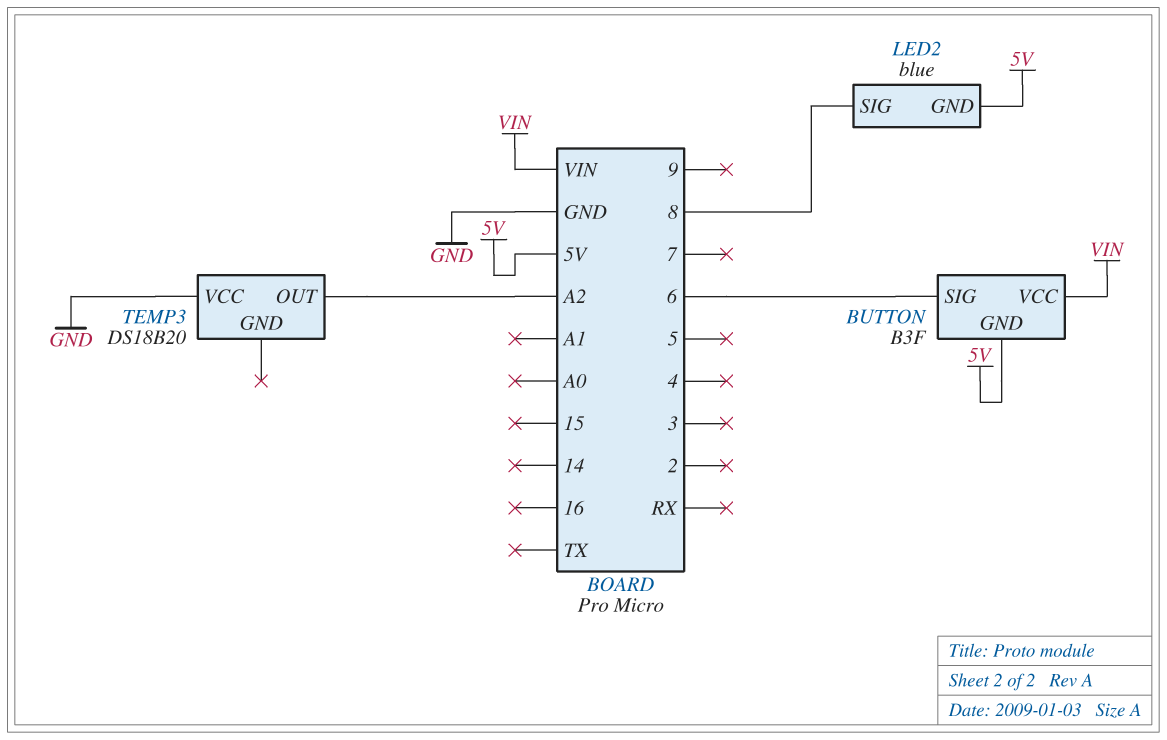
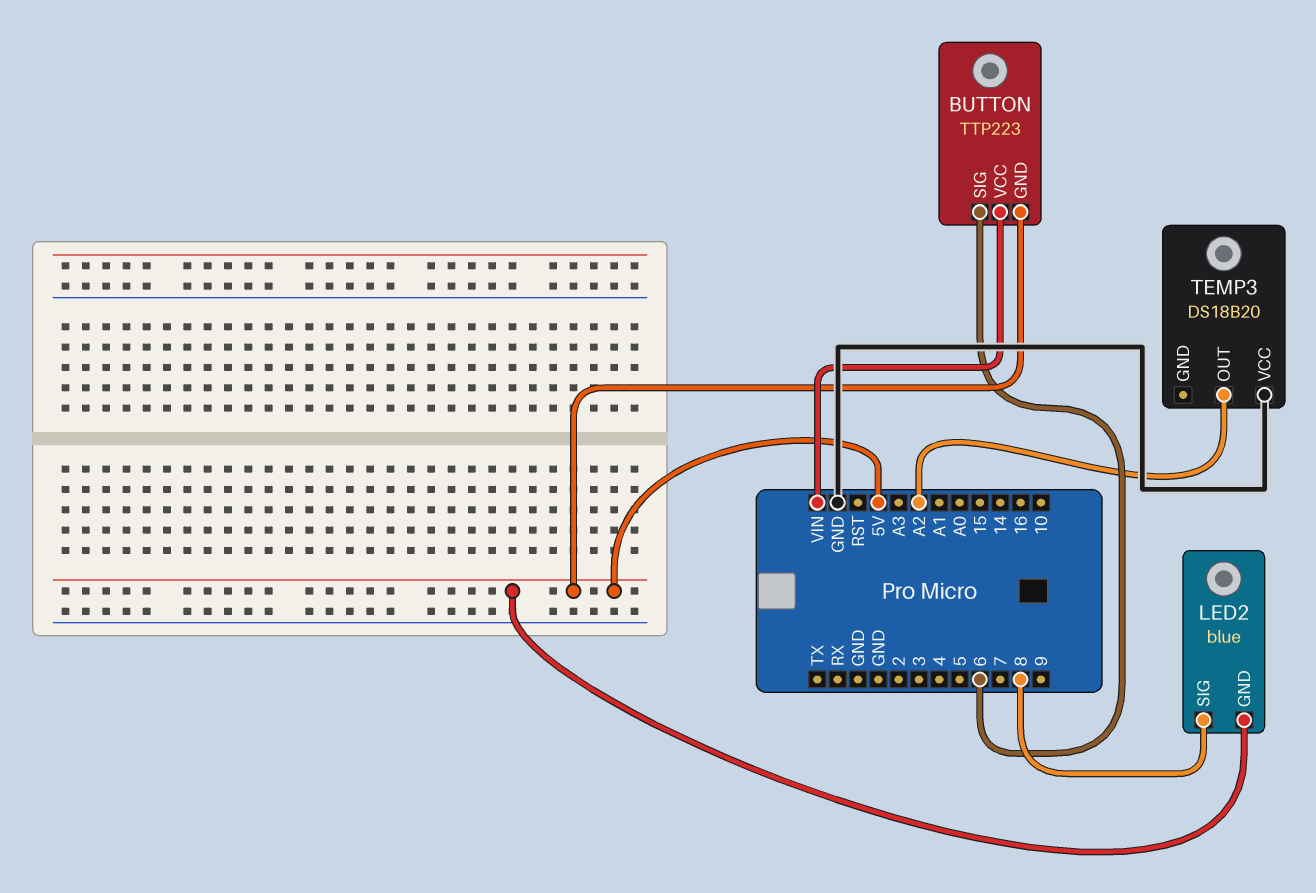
BUTTON: B3F -> TTP223

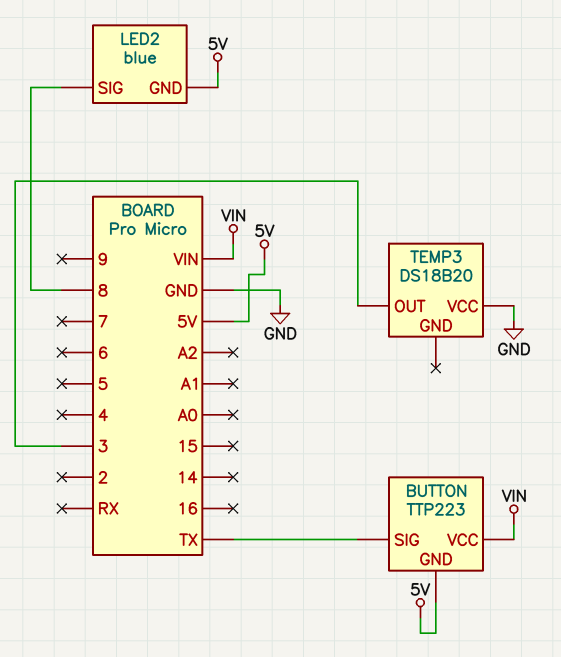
BUTTON pin SIG: 6 -> TX
TEMP3 pin OUT: A2 -> 3

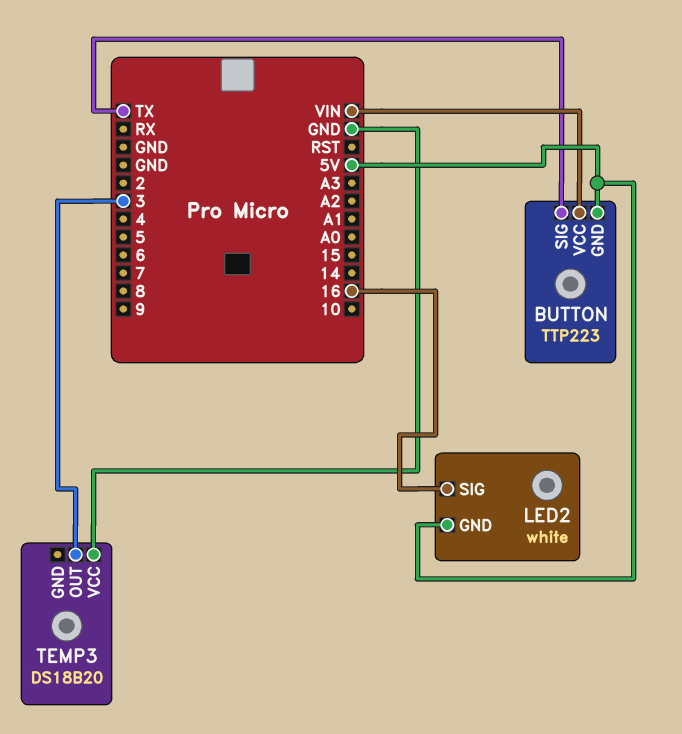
LED2: blue -> white
LED2 pin SIG: 8 -> 16

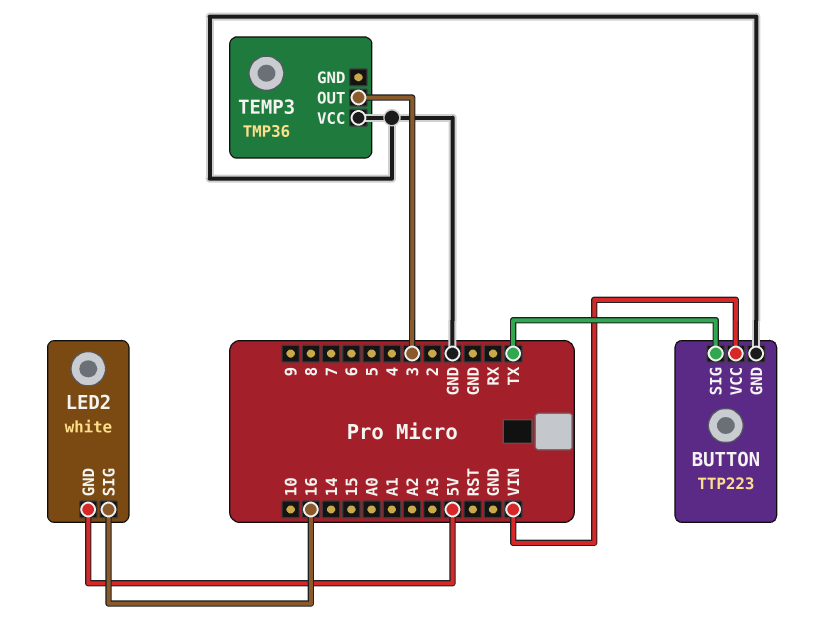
BUTTON pin GND: 5V -> GND
TEMP3: DS18B20 -> TMP36

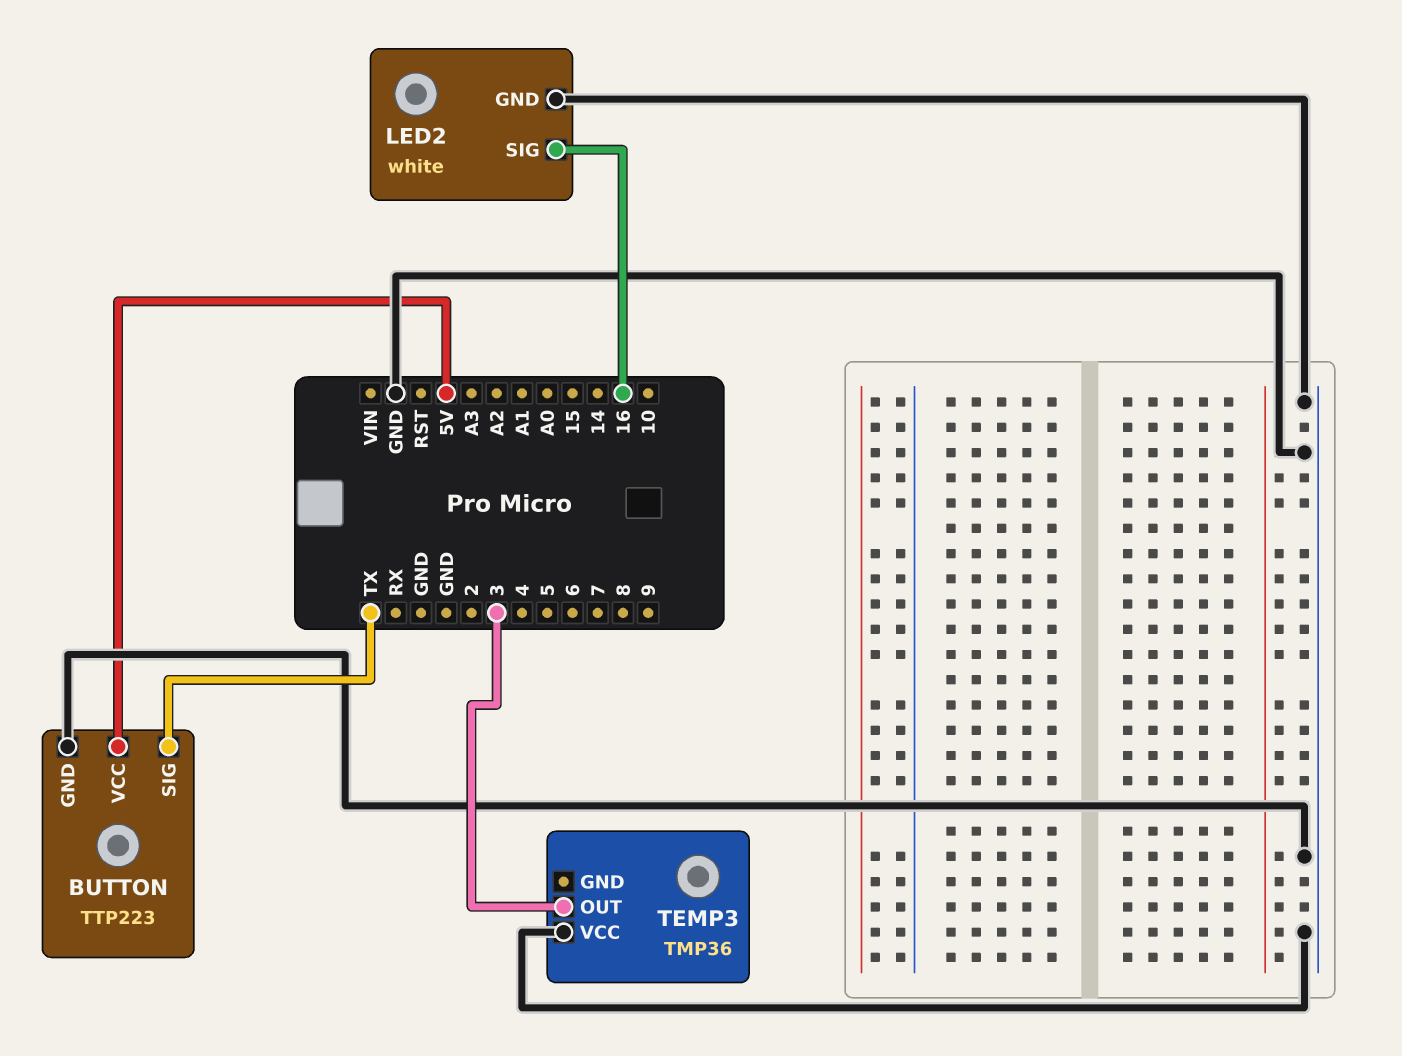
BUTTON pin VCC: VIN -> 5V
LED2 pin GND: 5V -> GND

